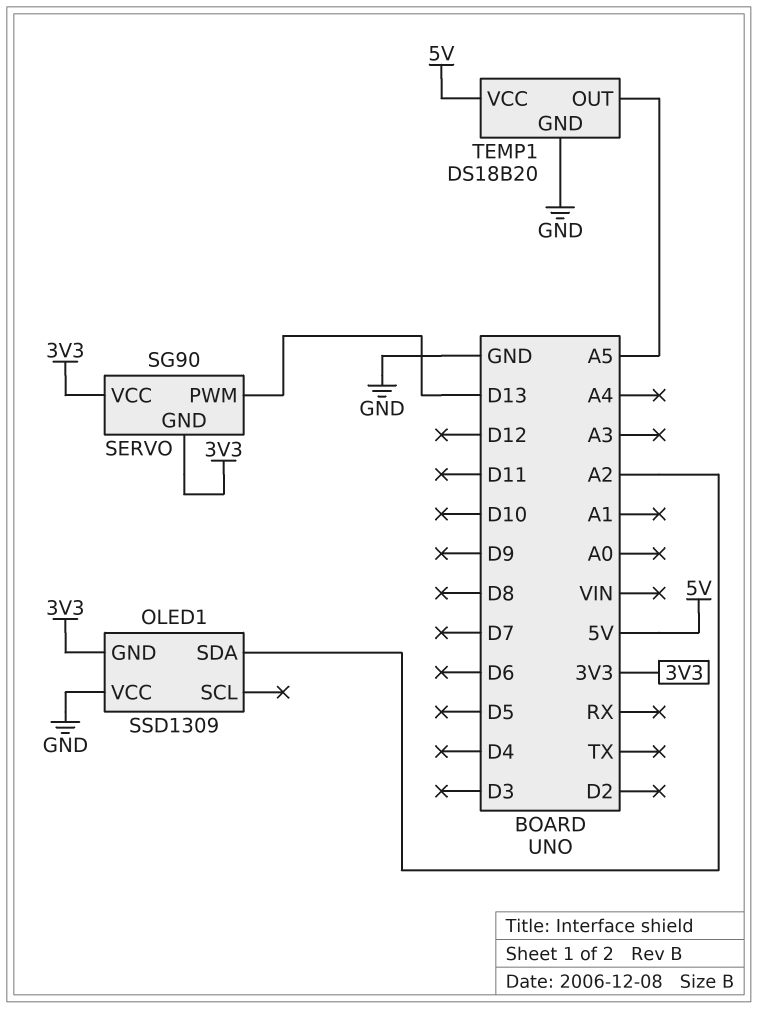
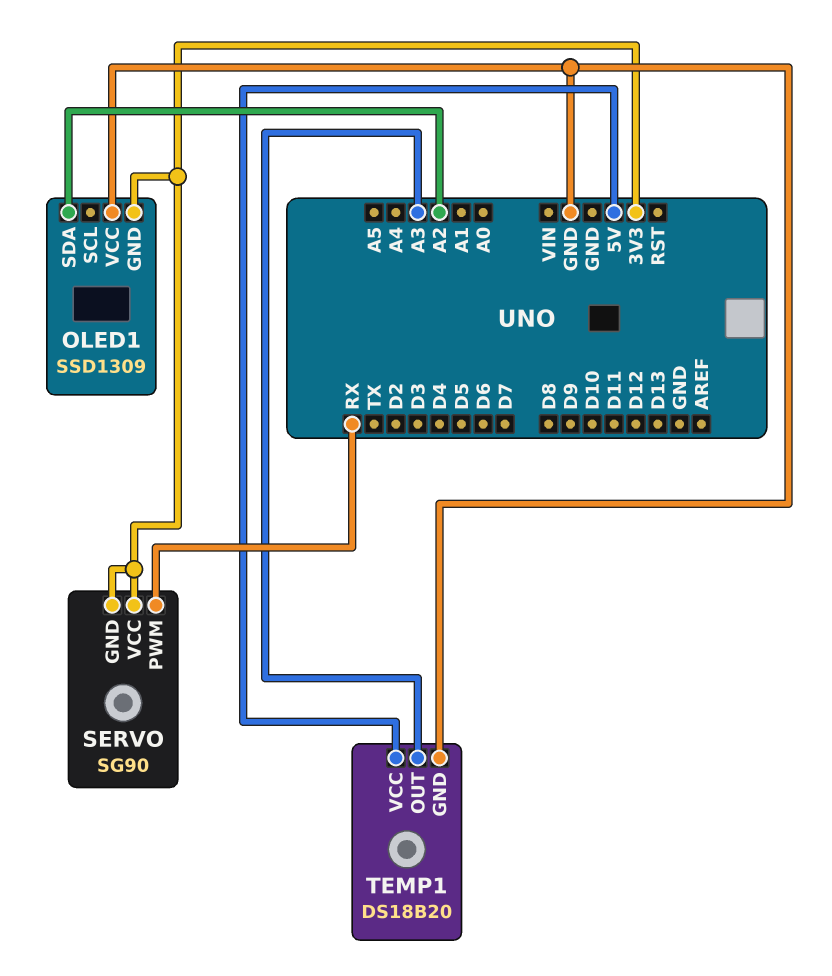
SERVO pin PWM: D13 -> RX
TEMP1 pin OUT: A5 -> A3

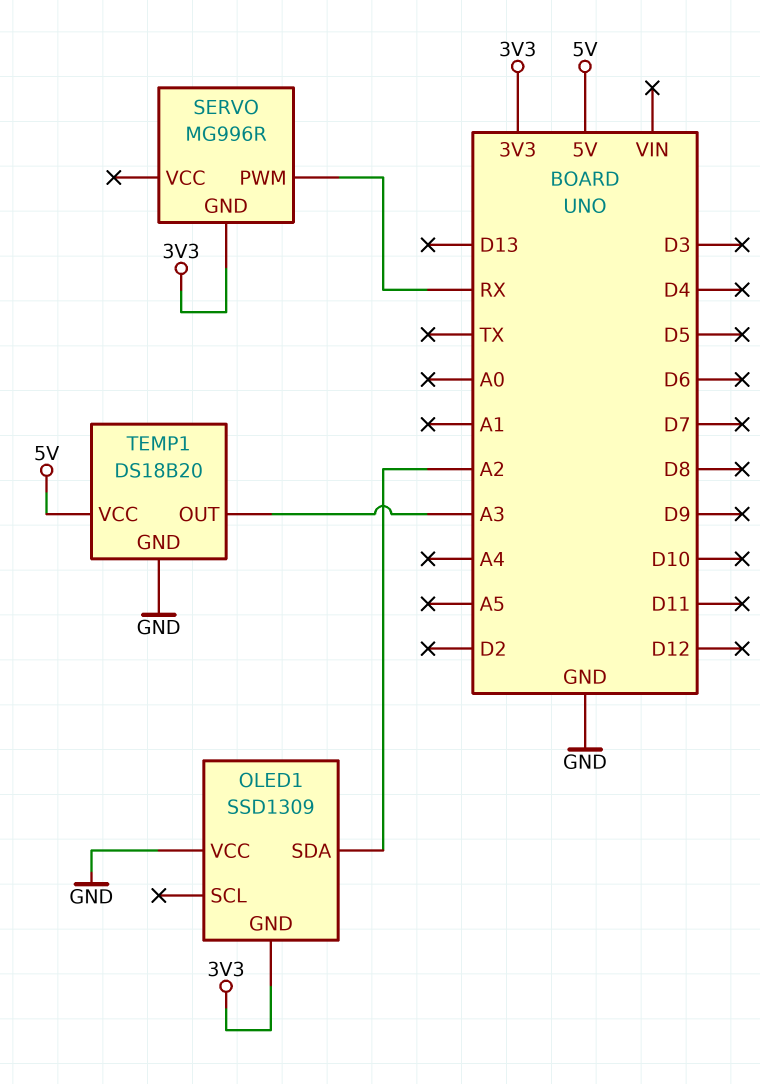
SERVO: SG90 -> MG996R
SERVO pin VCC: 3V3 -> none

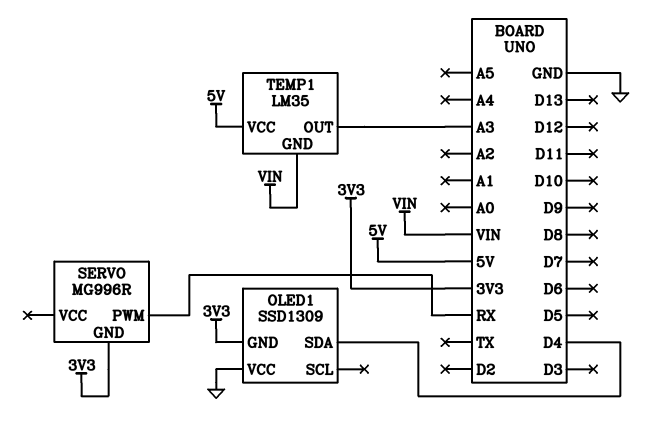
OLED1 pin SDA: A2 -> D4
TEMP1: DS18B20 -> LM35
TEMP1 pin GND: GND -> VIN

